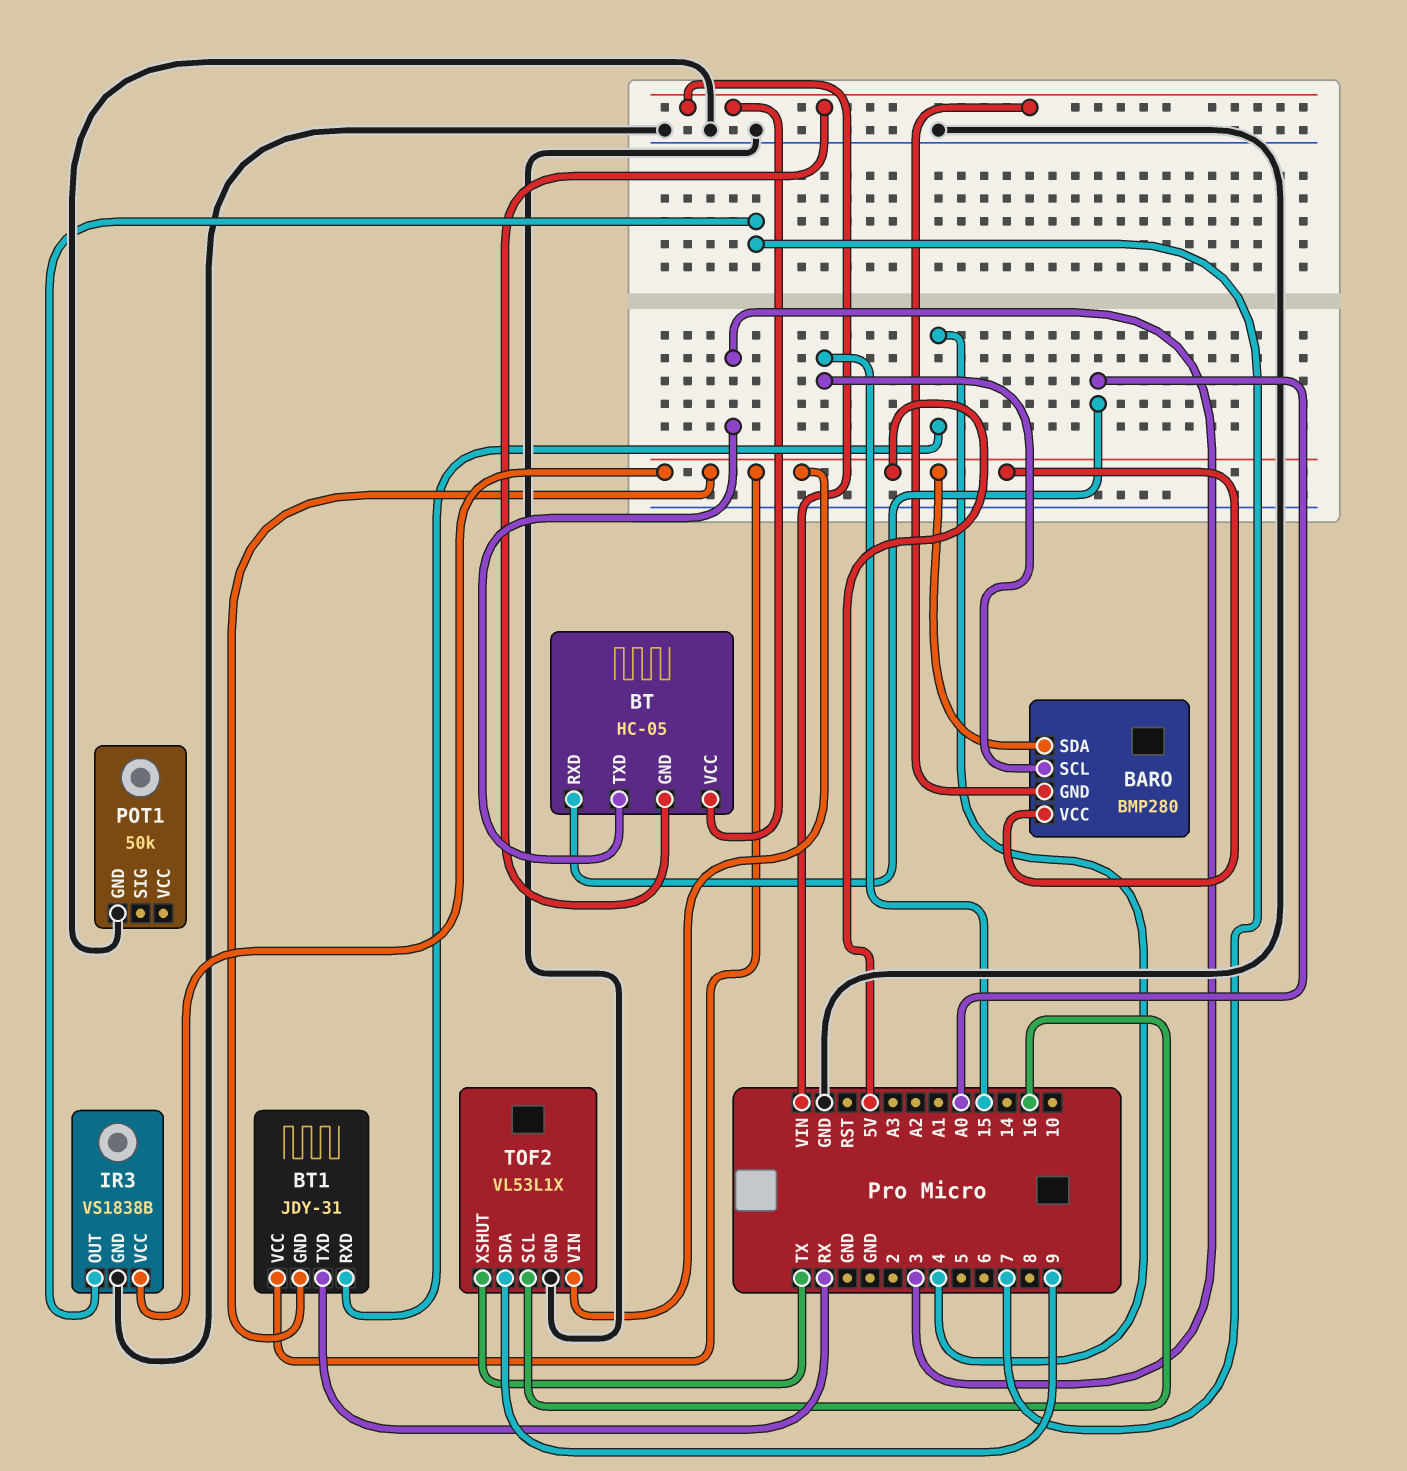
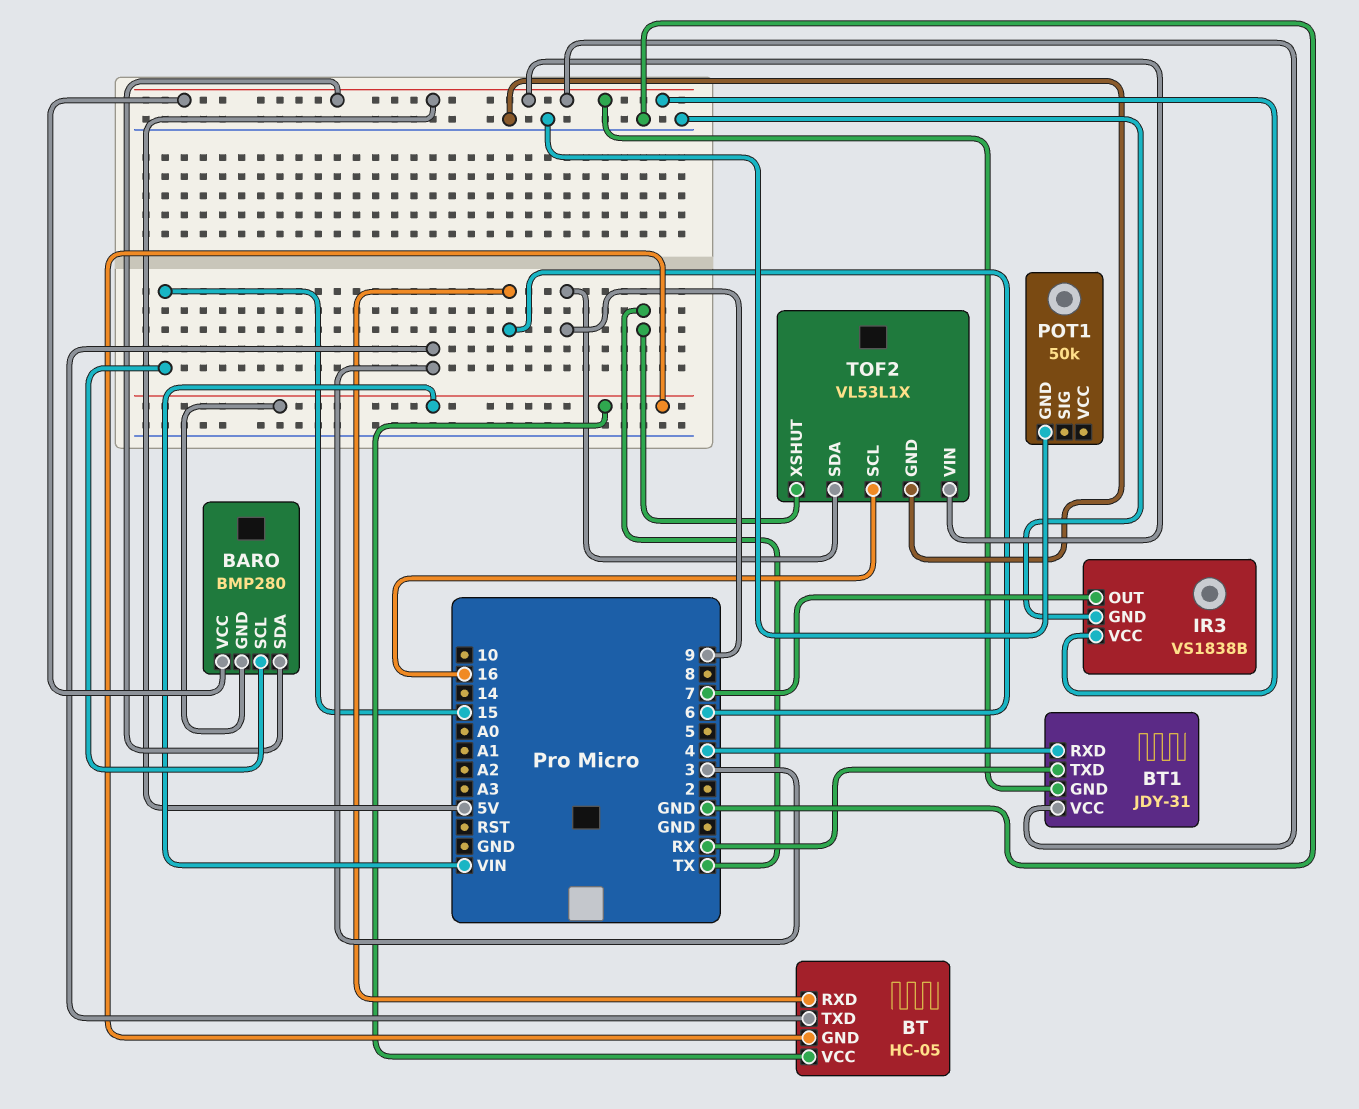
BT pin RXD: A0 -> 6

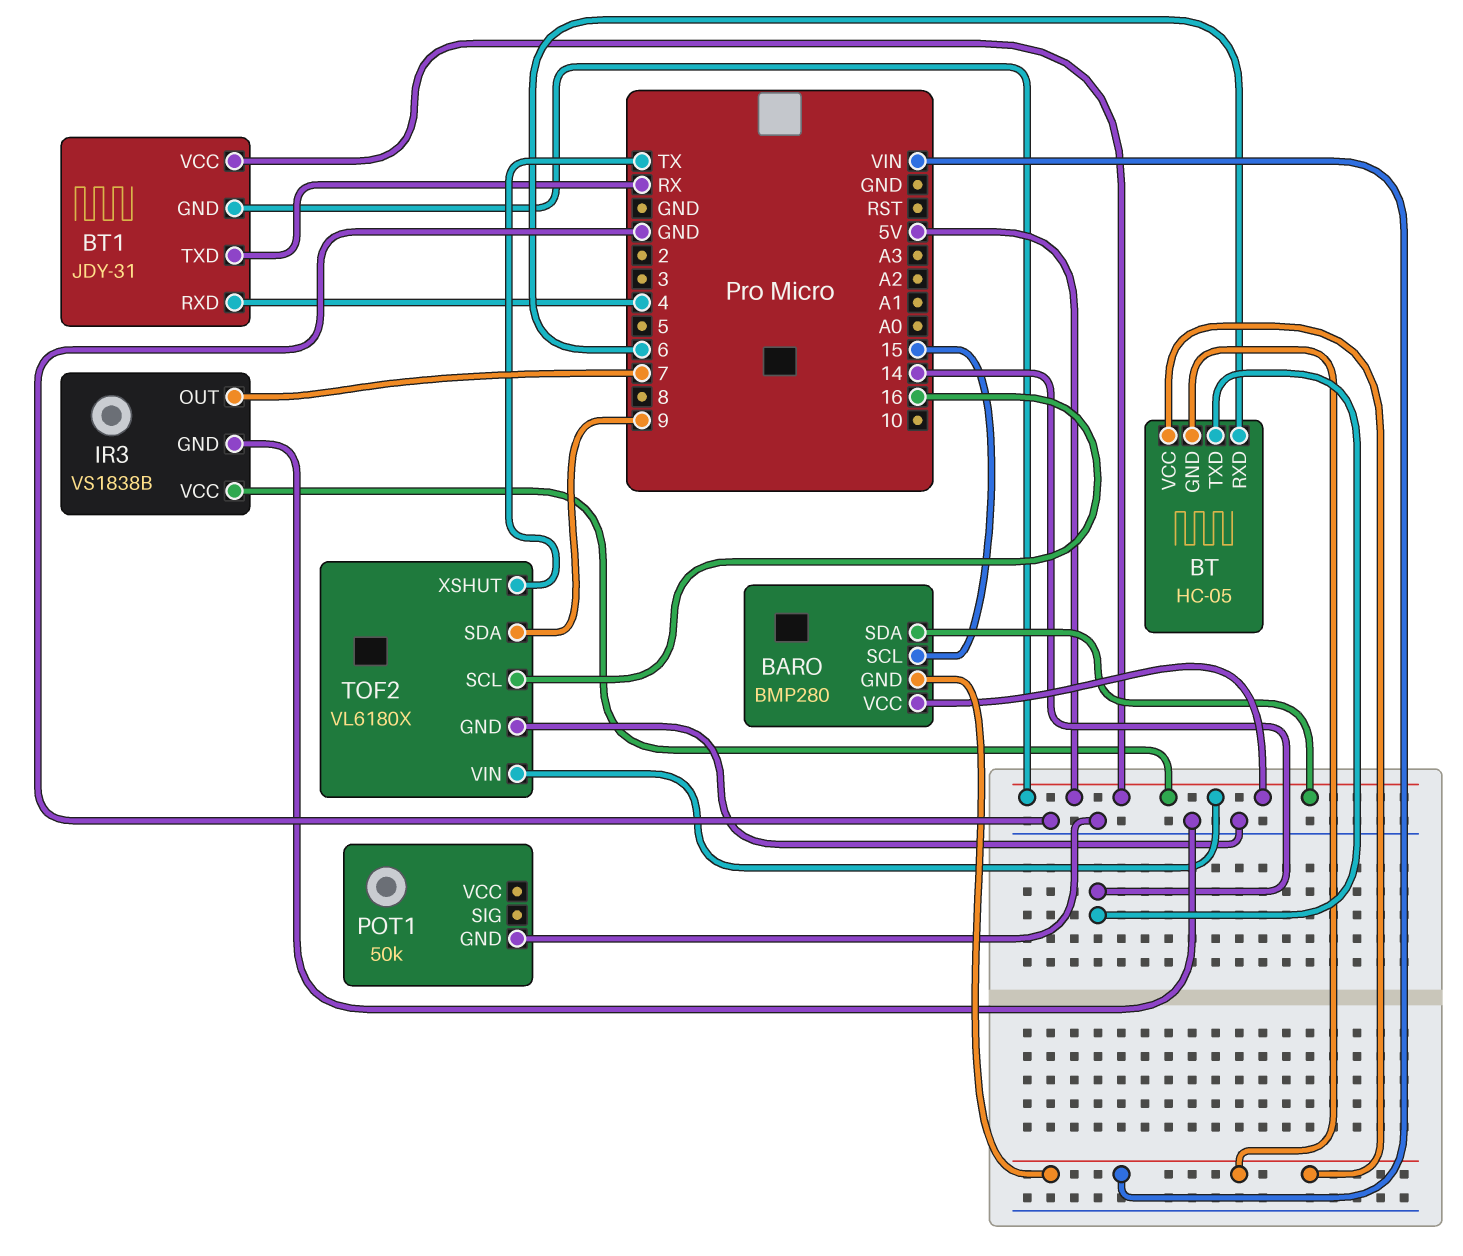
BT pin TXD: 3 -> 14
TOF2: VL53L1X -> VL6180X

